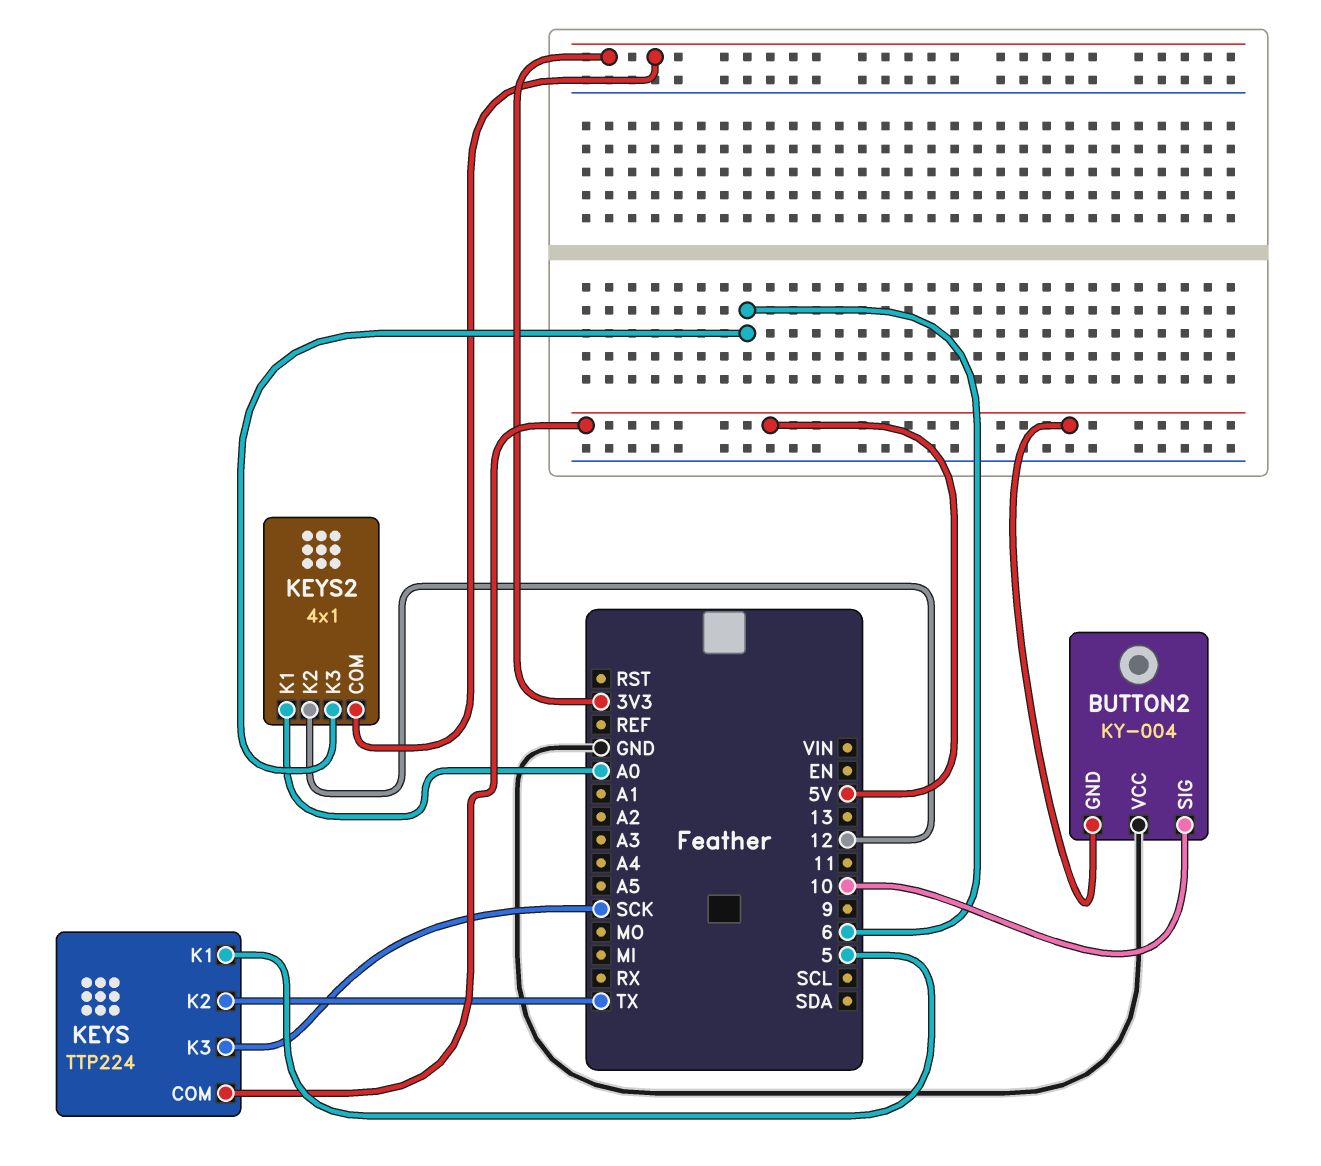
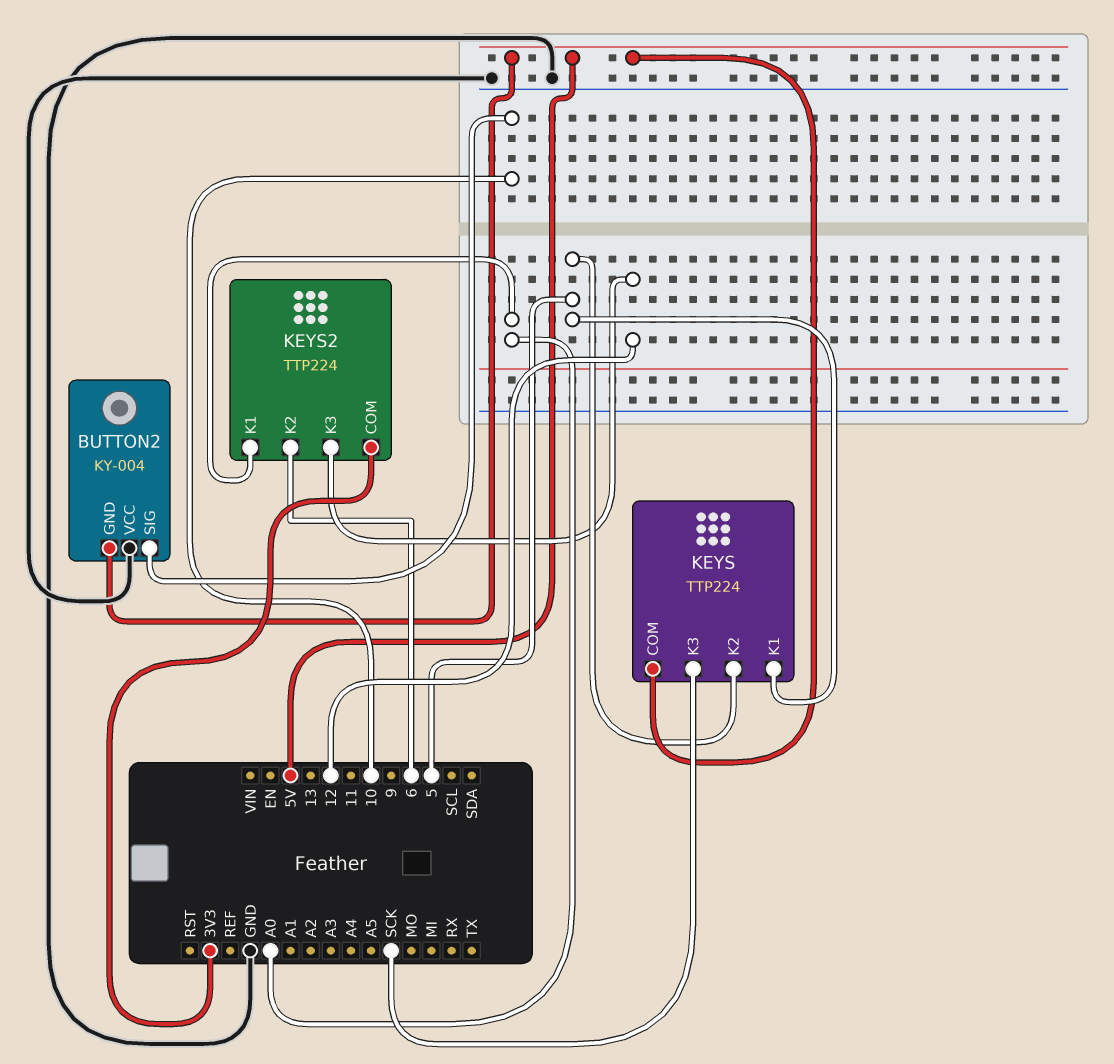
KEYS pin K2: TX -> 5
KEYS2: 4x1 -> TTP224
KEYS2 pin K2: 12 -> 6
KEYS2 pin K3: 6 -> 12

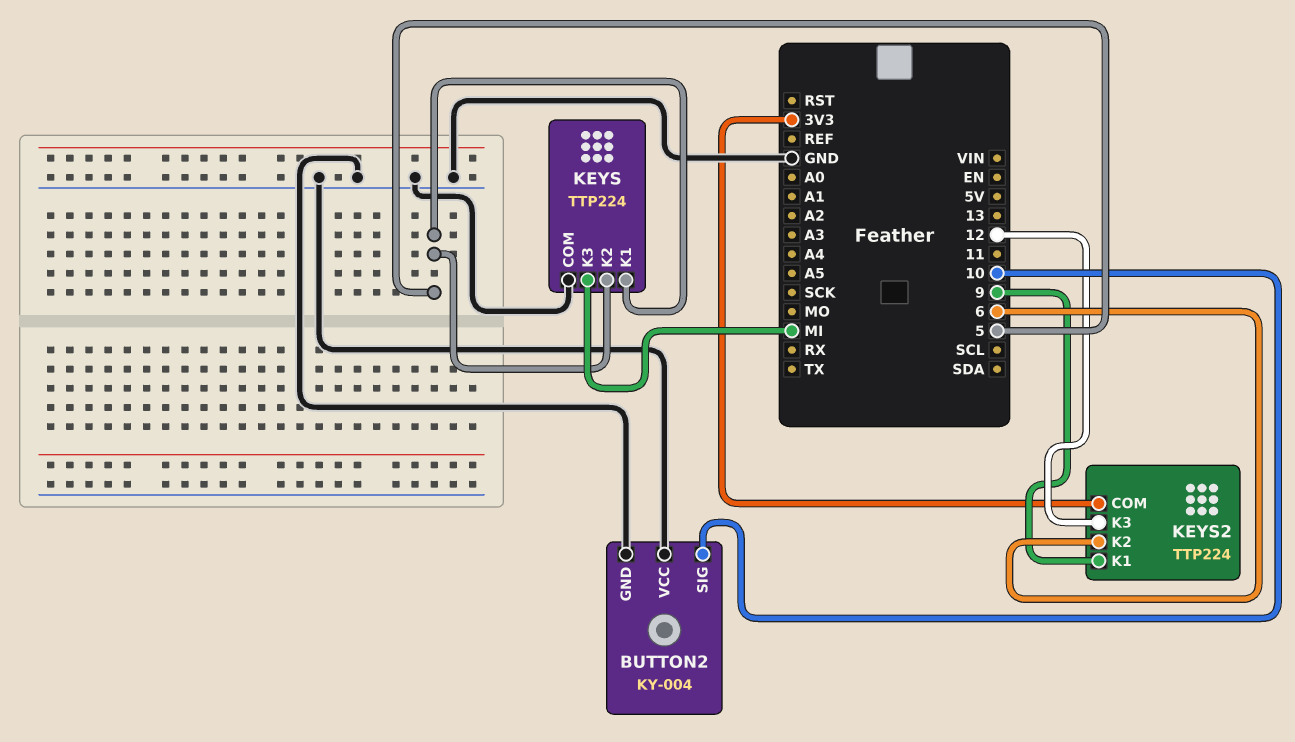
BUTTON2 pin GND: 5V -> GND
KEYS pin COM: 5V -> GND
KEYS pin K3: SCK -> MI
KEYS2 pin K1: A0 -> 9

